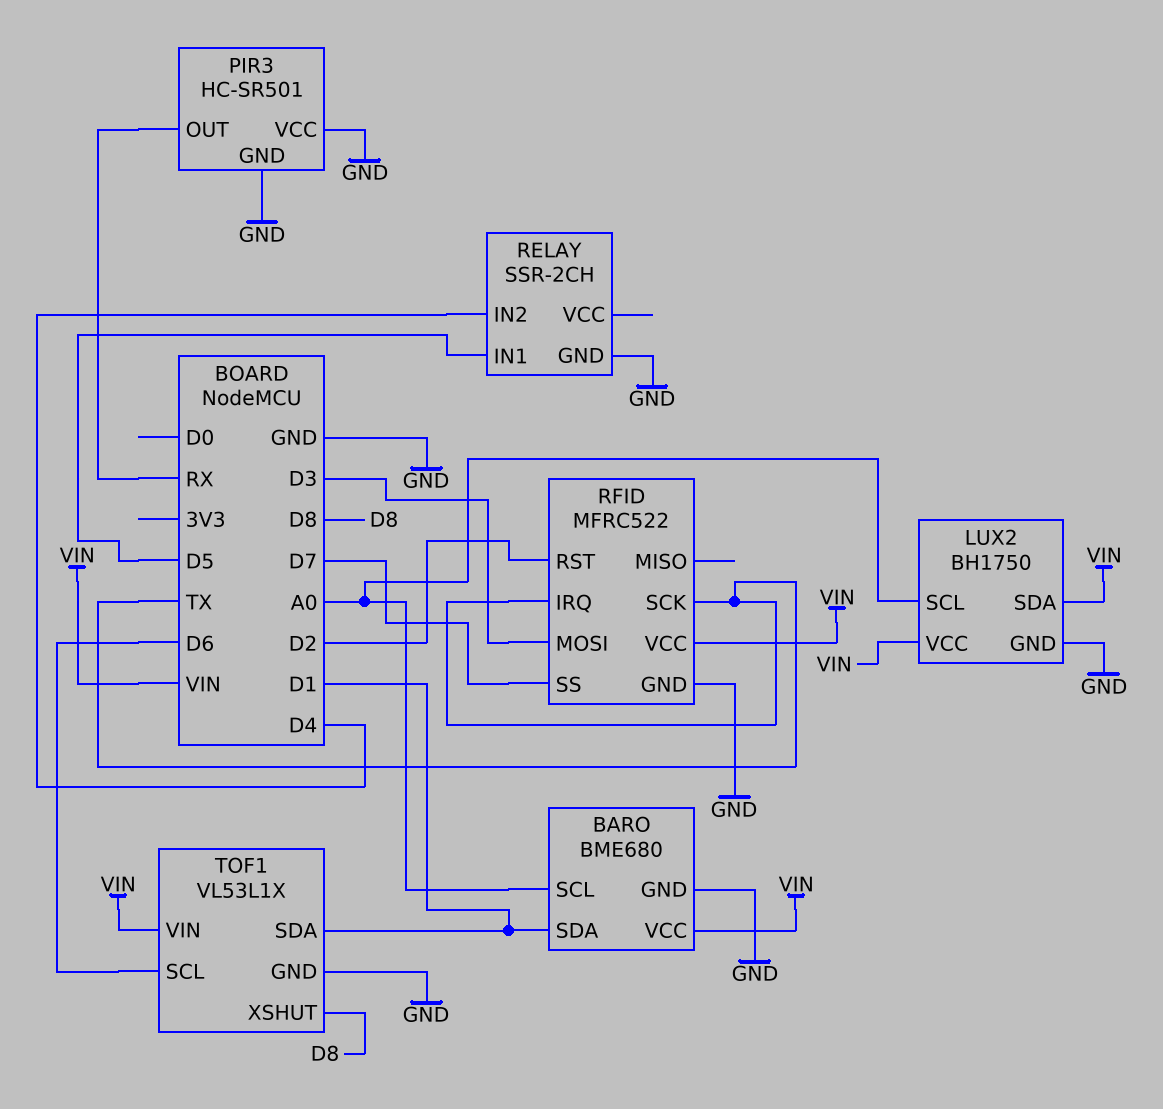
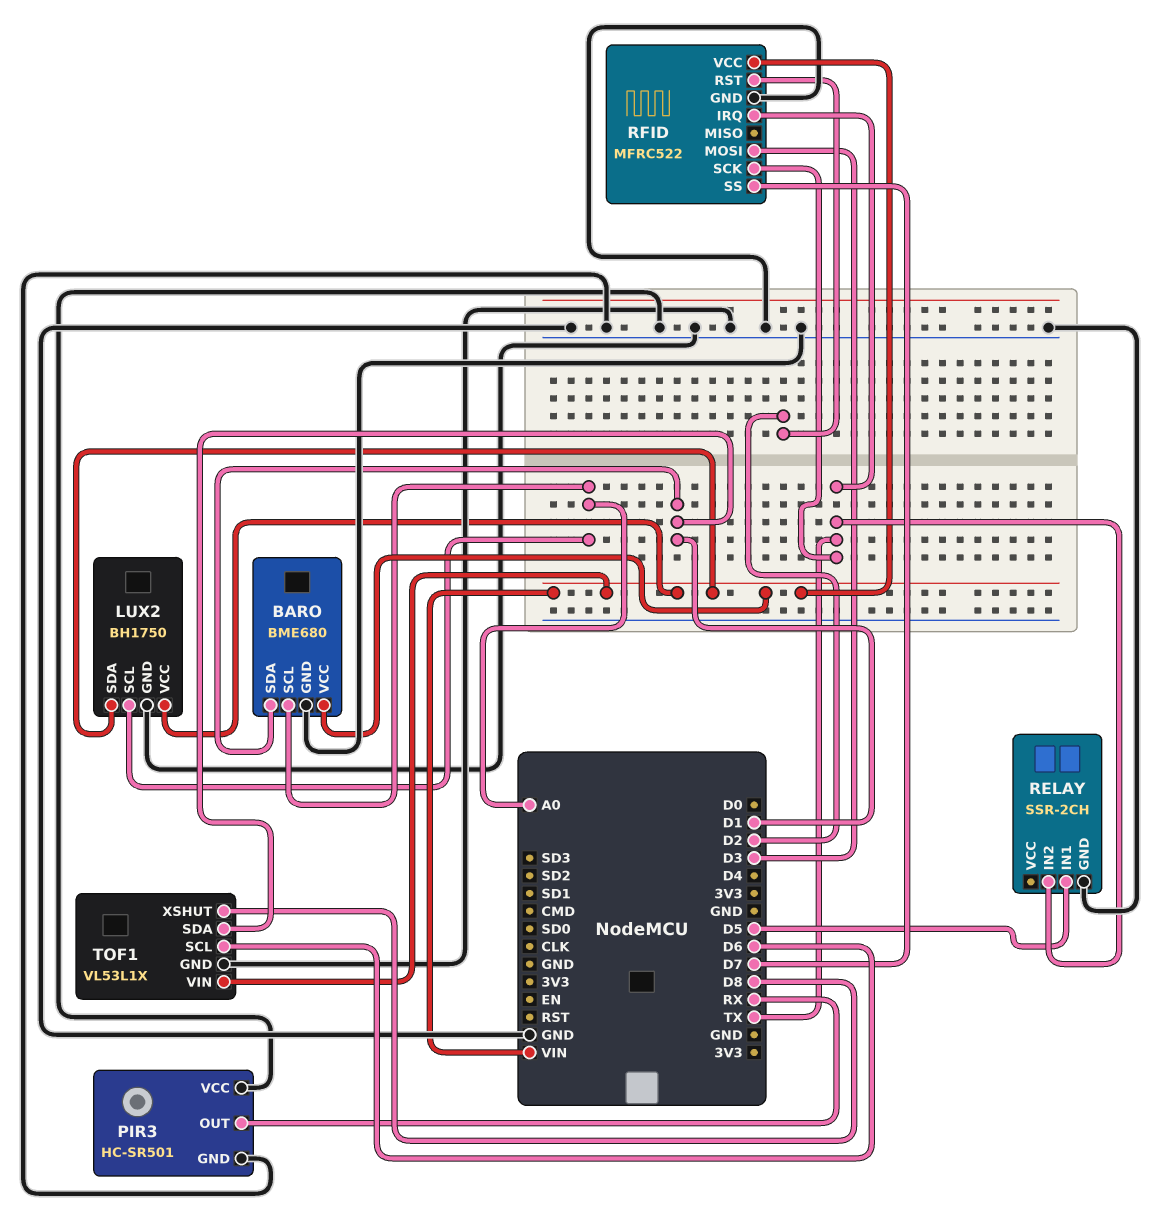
RELAY pin IN2: D4 -> TX

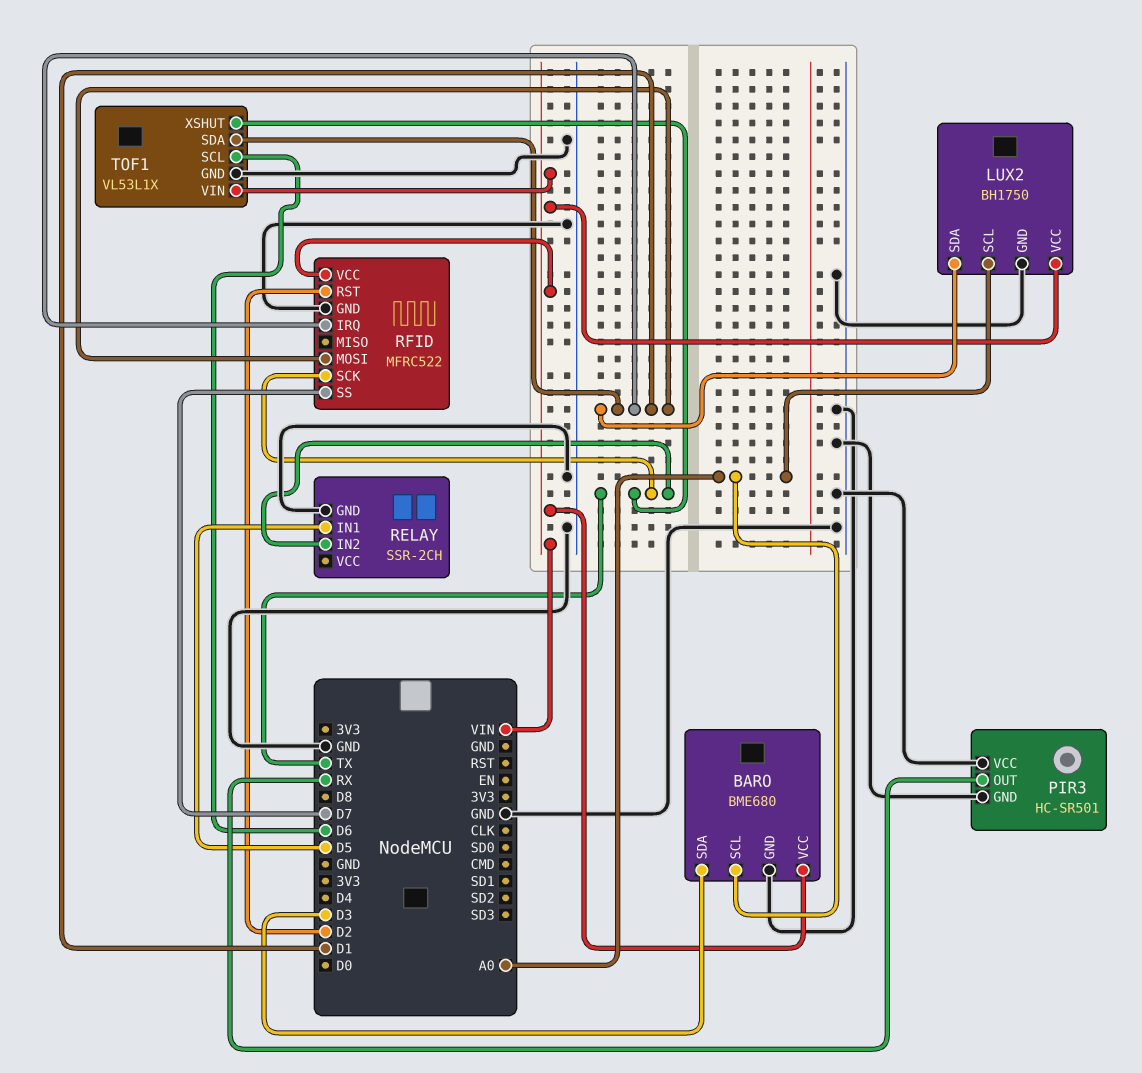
BARO pin SDA: D1 -> D3
LUX2 pin SDA: VIN -> D1
RFID pin IRQ: TX -> D1
RFID pin MOSI: D3 -> D1
TOF1 pin XSHUT: D8 -> TX

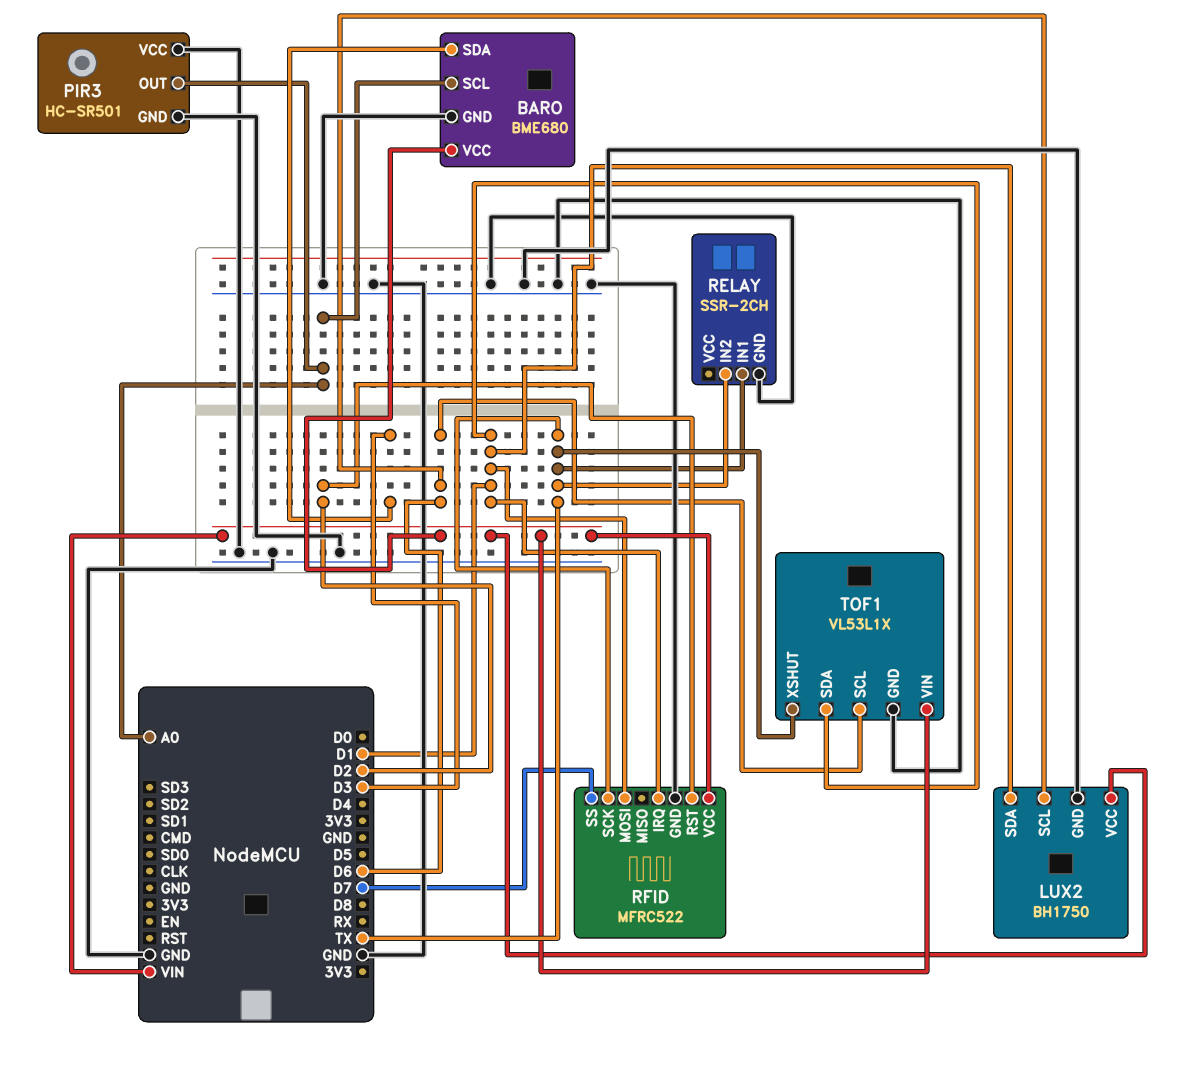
LUX2 pin SCL: A0 -> D6
PIR3 pin OUT: RX -> A0
RELAY pin IN1: D5 -> TX

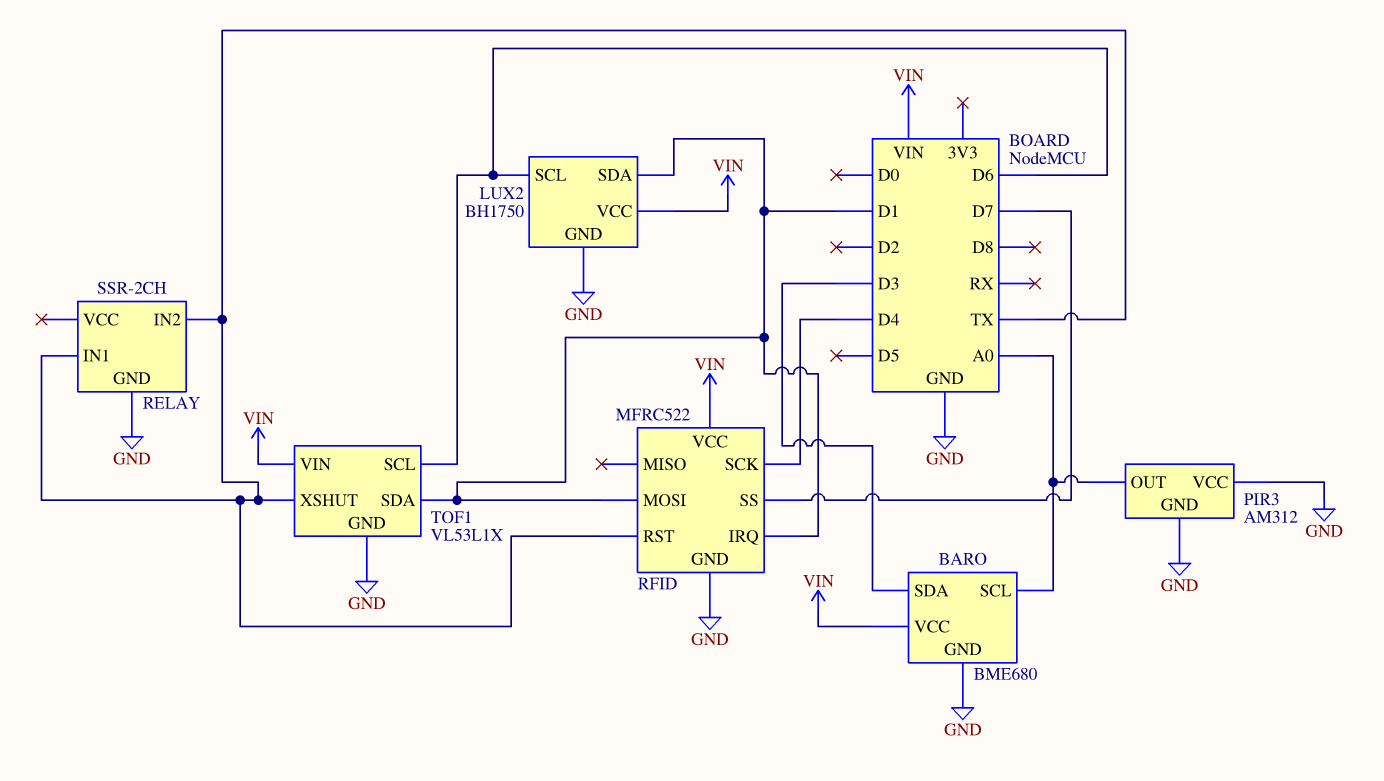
PIR3: HC-SR501 -> AM312
RFID pin RST: D2 -> TX
RFID pin SCK: TX -> D4

